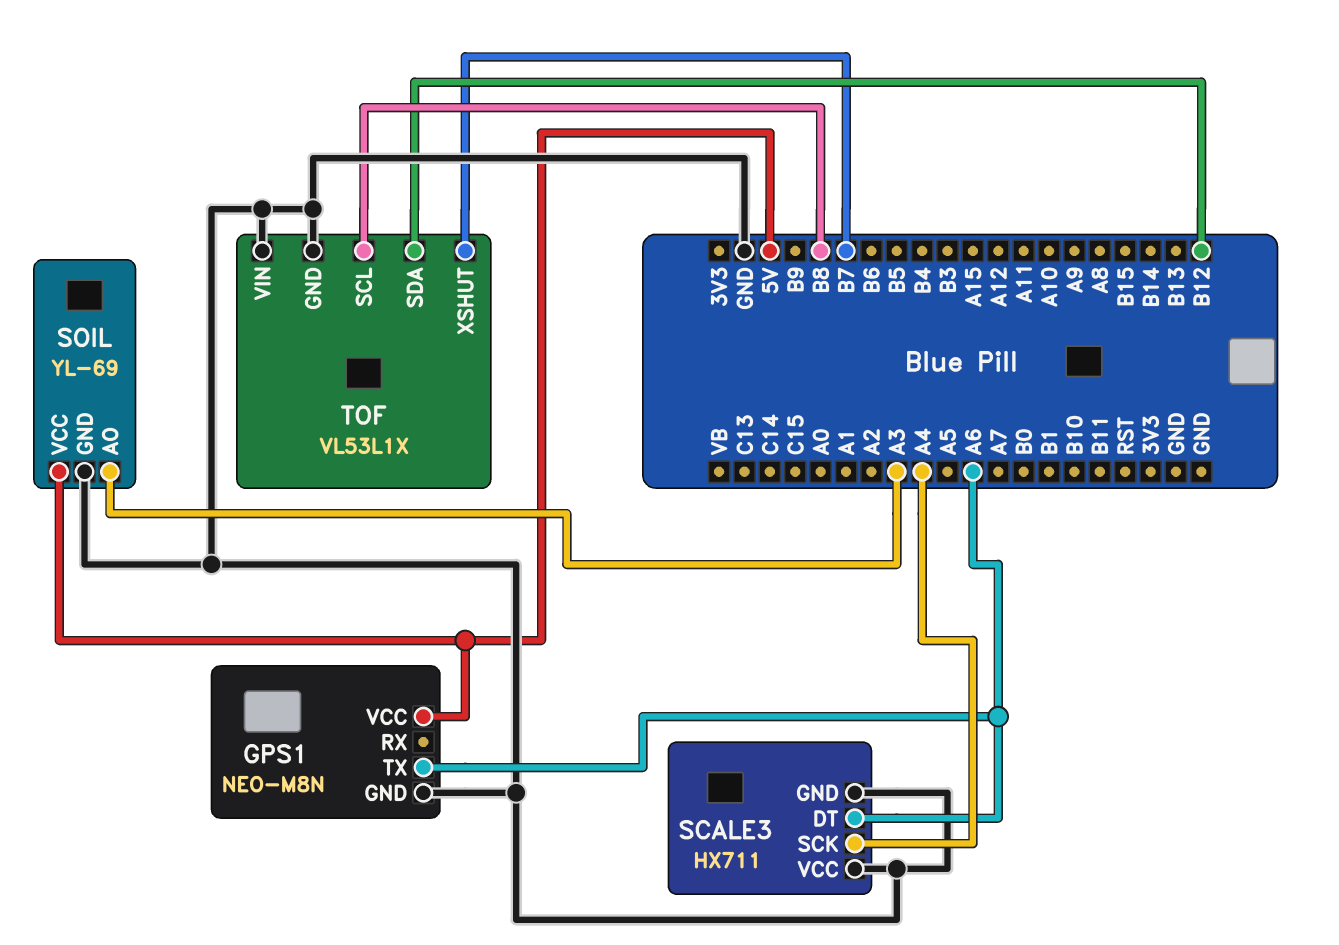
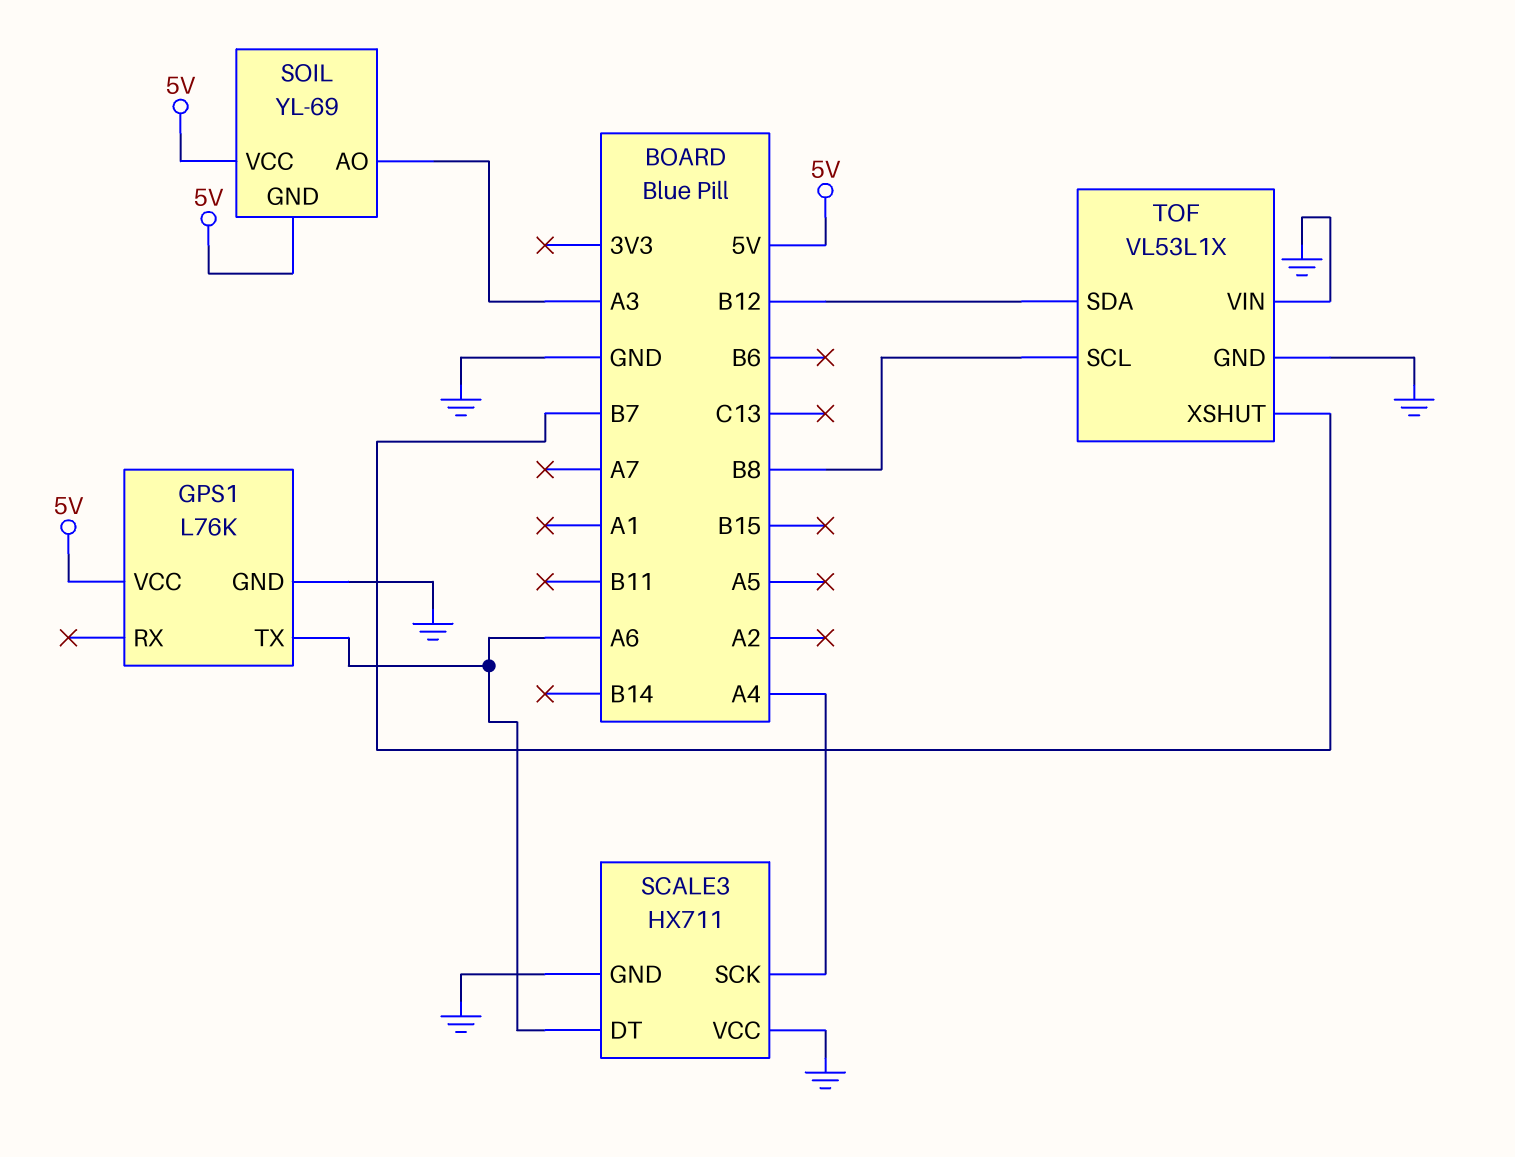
GPS1: NEO-M8N -> L76K
SOIL pin GND: GND -> 5V

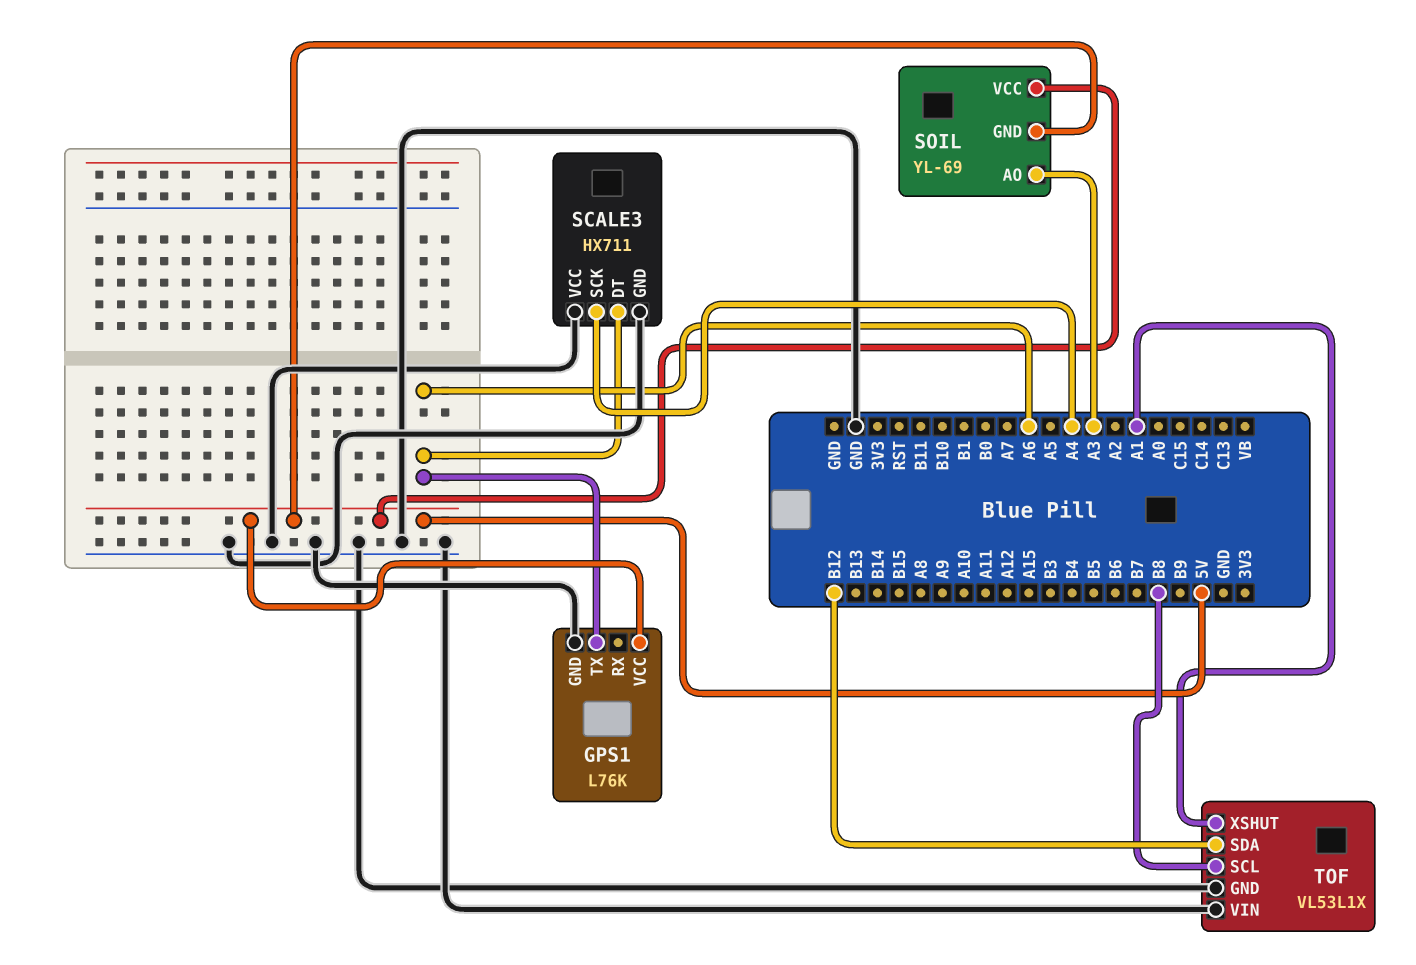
TOF pin XSHUT: B7 -> A1

